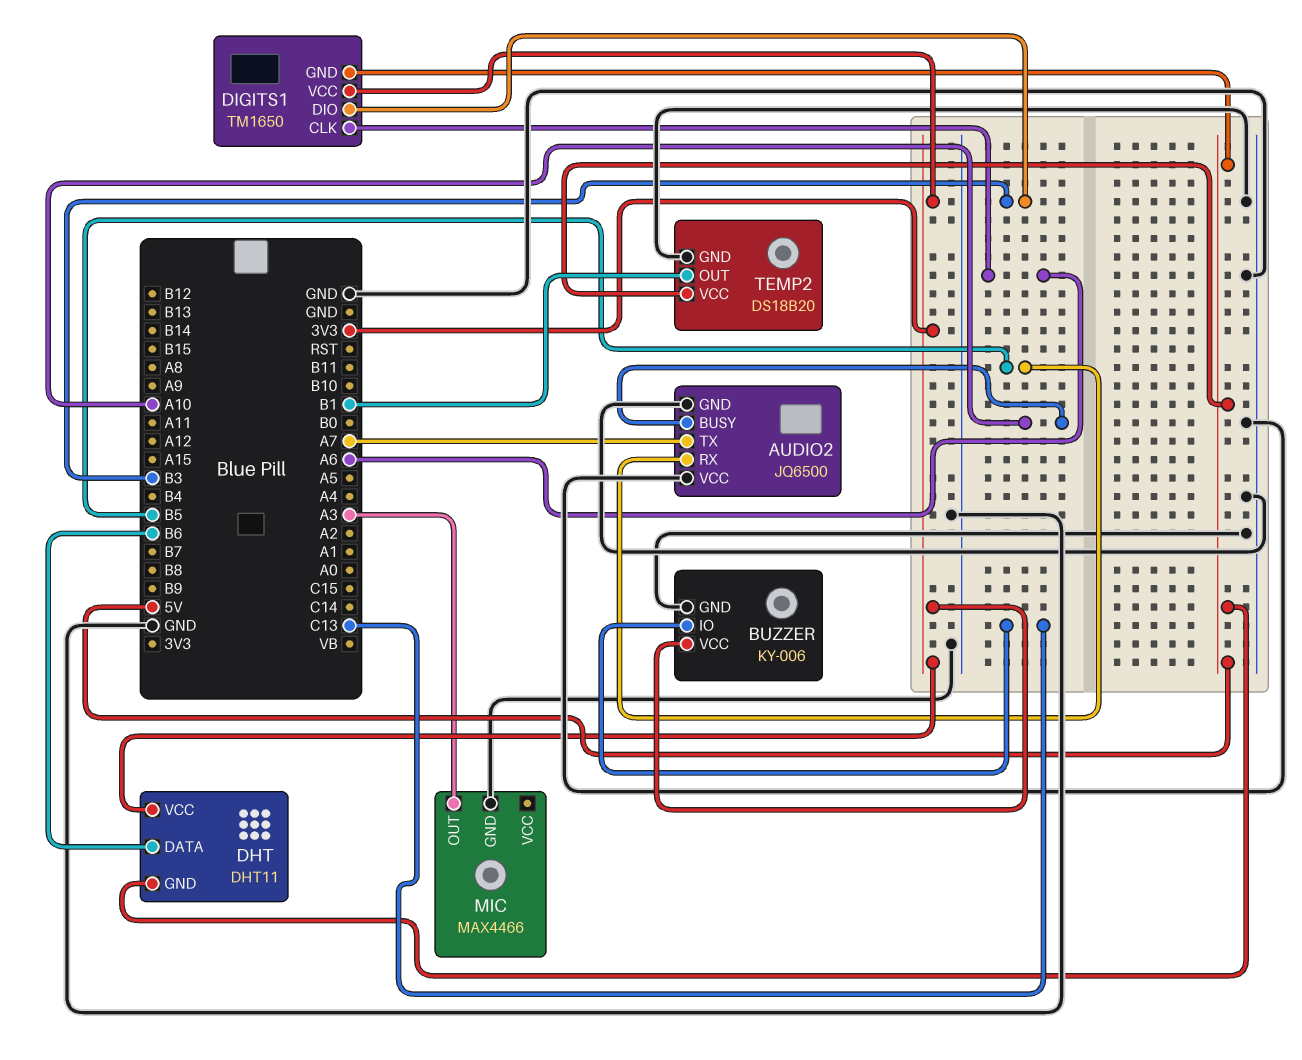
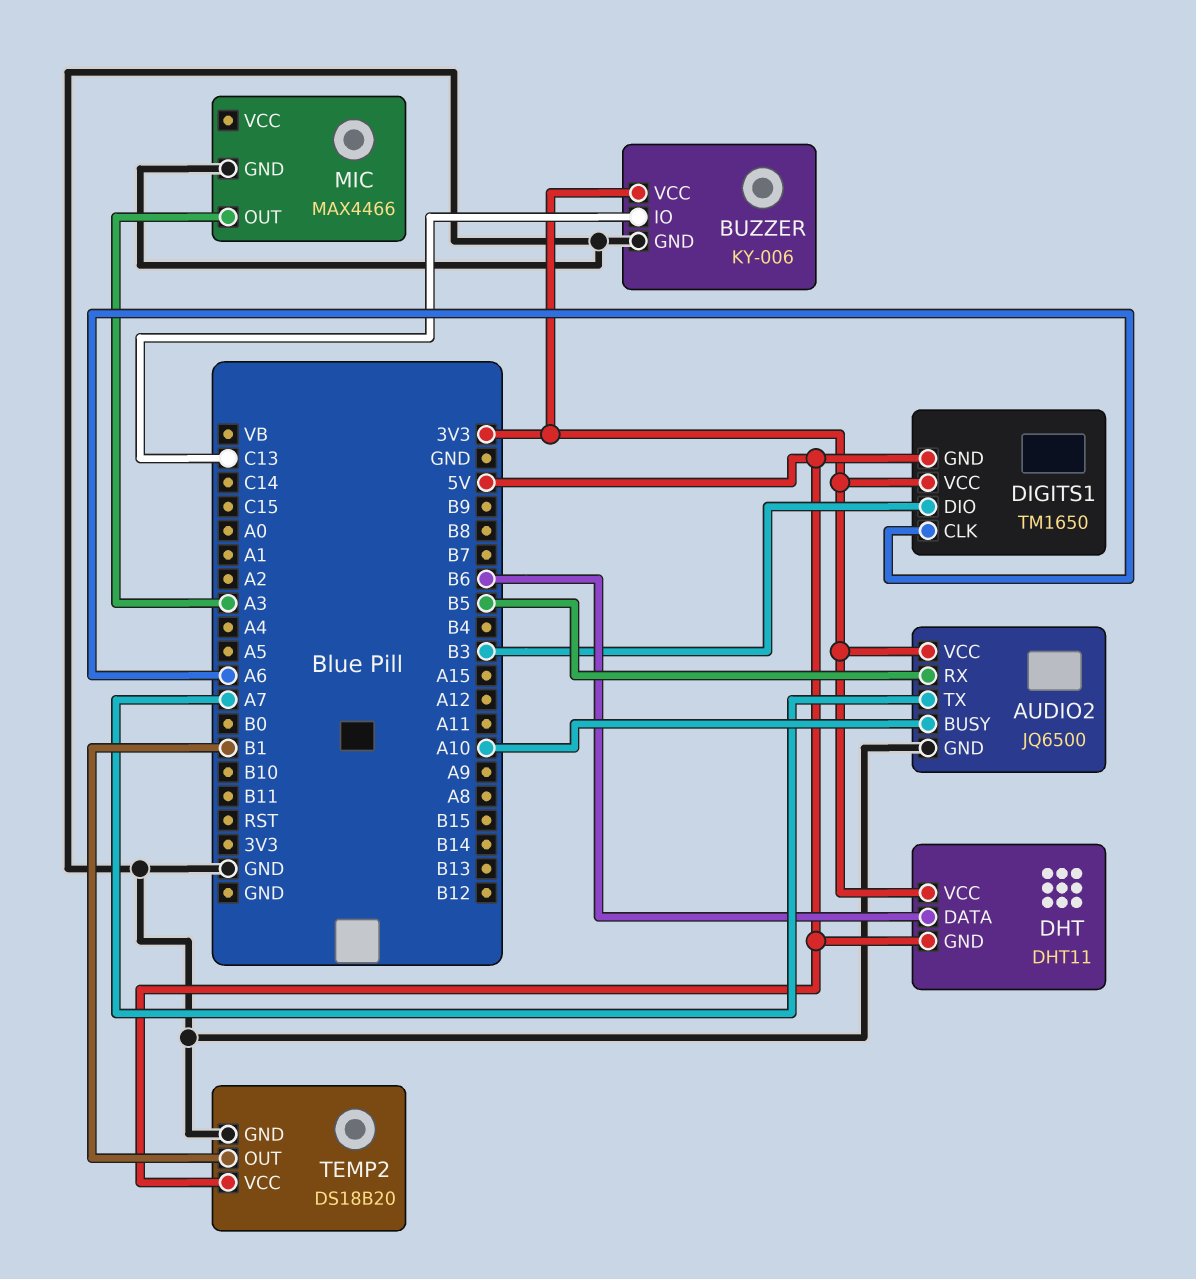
AUDIO2 pin VCC: GND -> 3V3

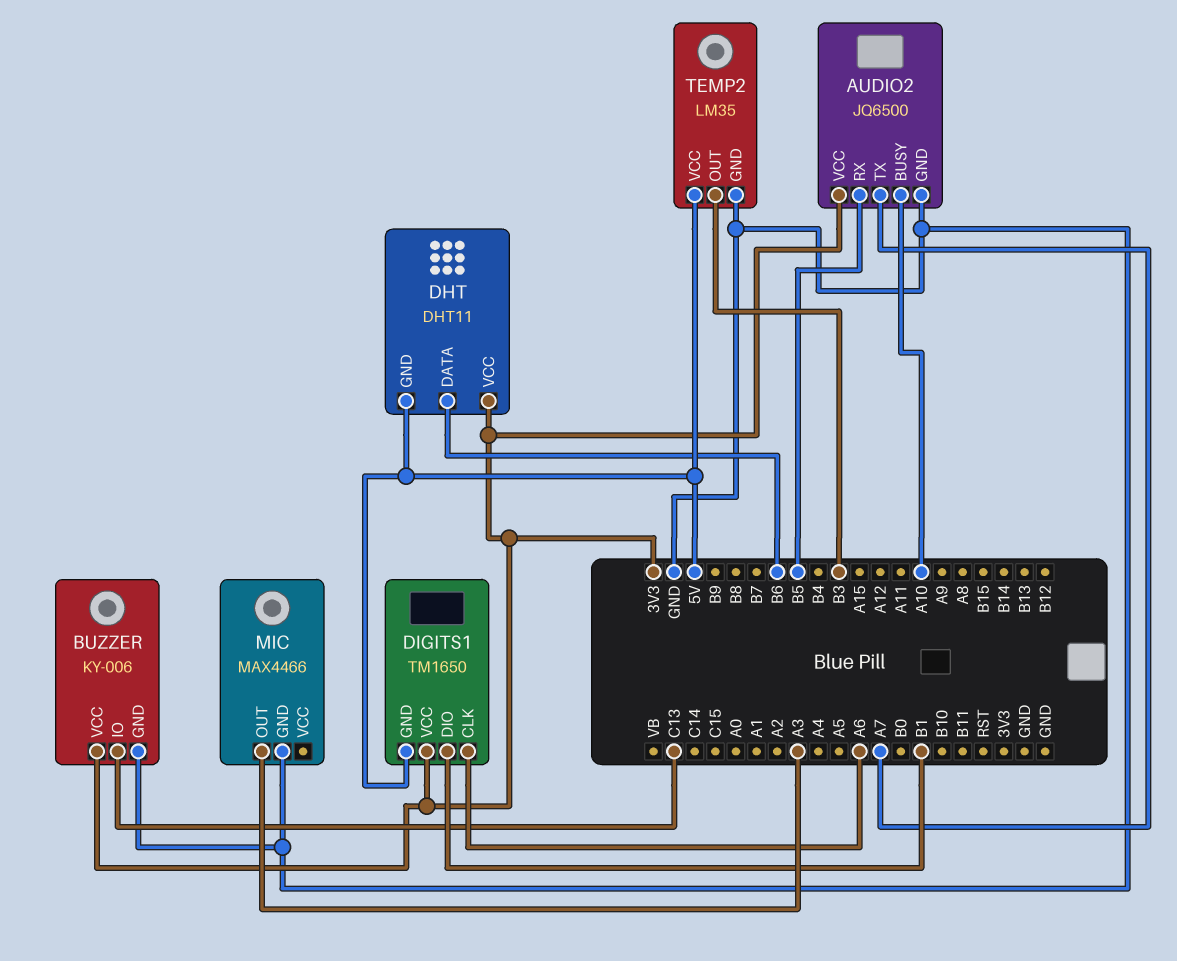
DIGITS1 pin DIO: B3 -> B1
TEMP2: DS18B20 -> LM35
TEMP2 pin OUT: B1 -> B3

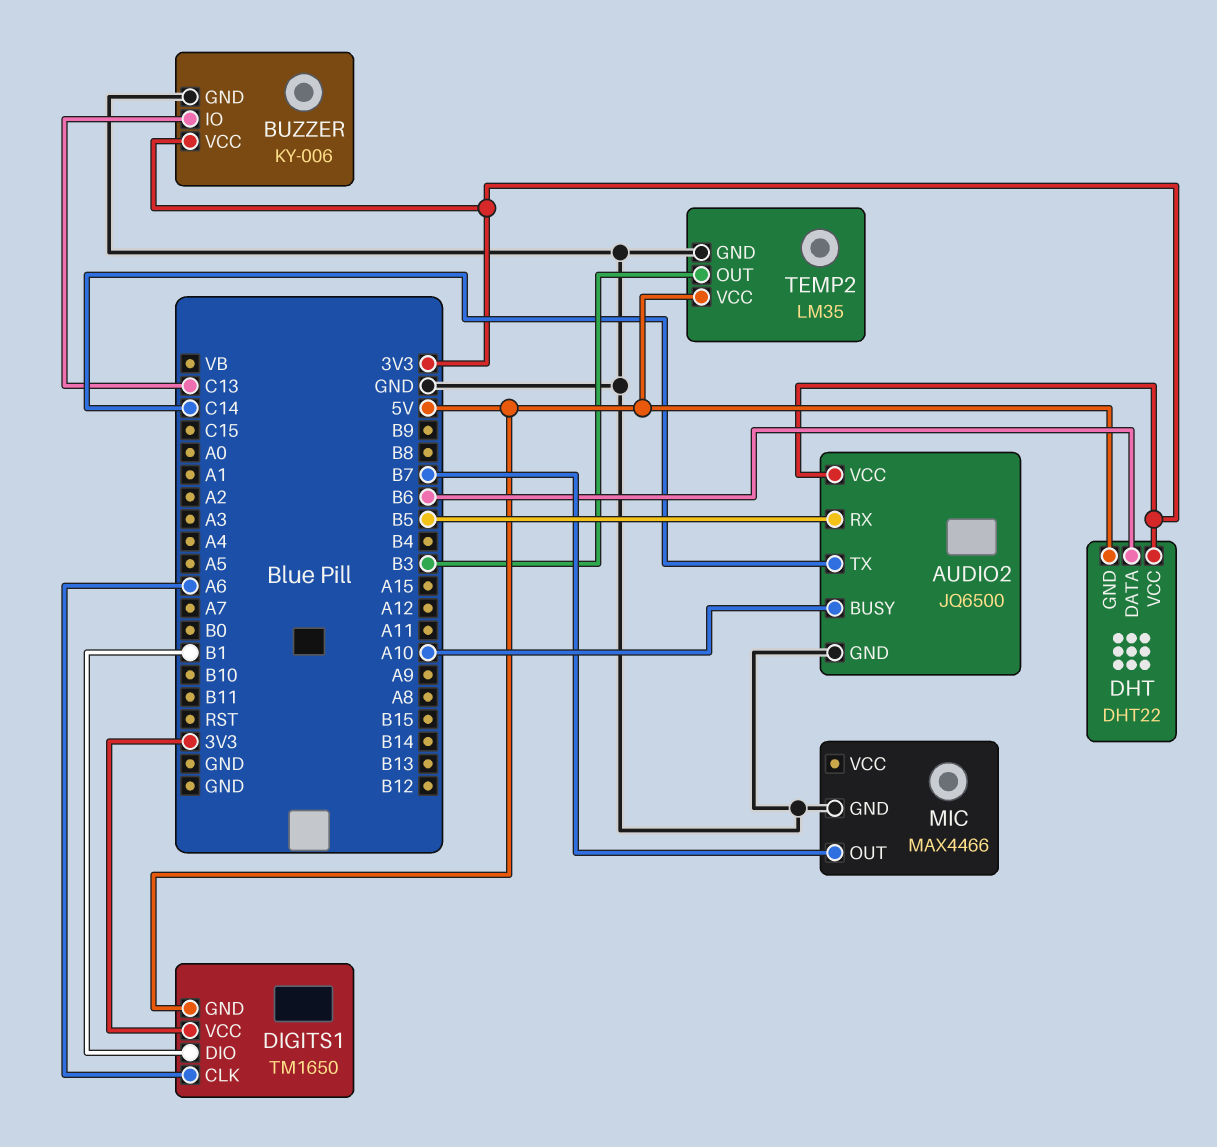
AUDIO2 pin TX: A7 -> C14
DHT: DHT11 -> DHT22
MIC pin OUT: A3 -> B7

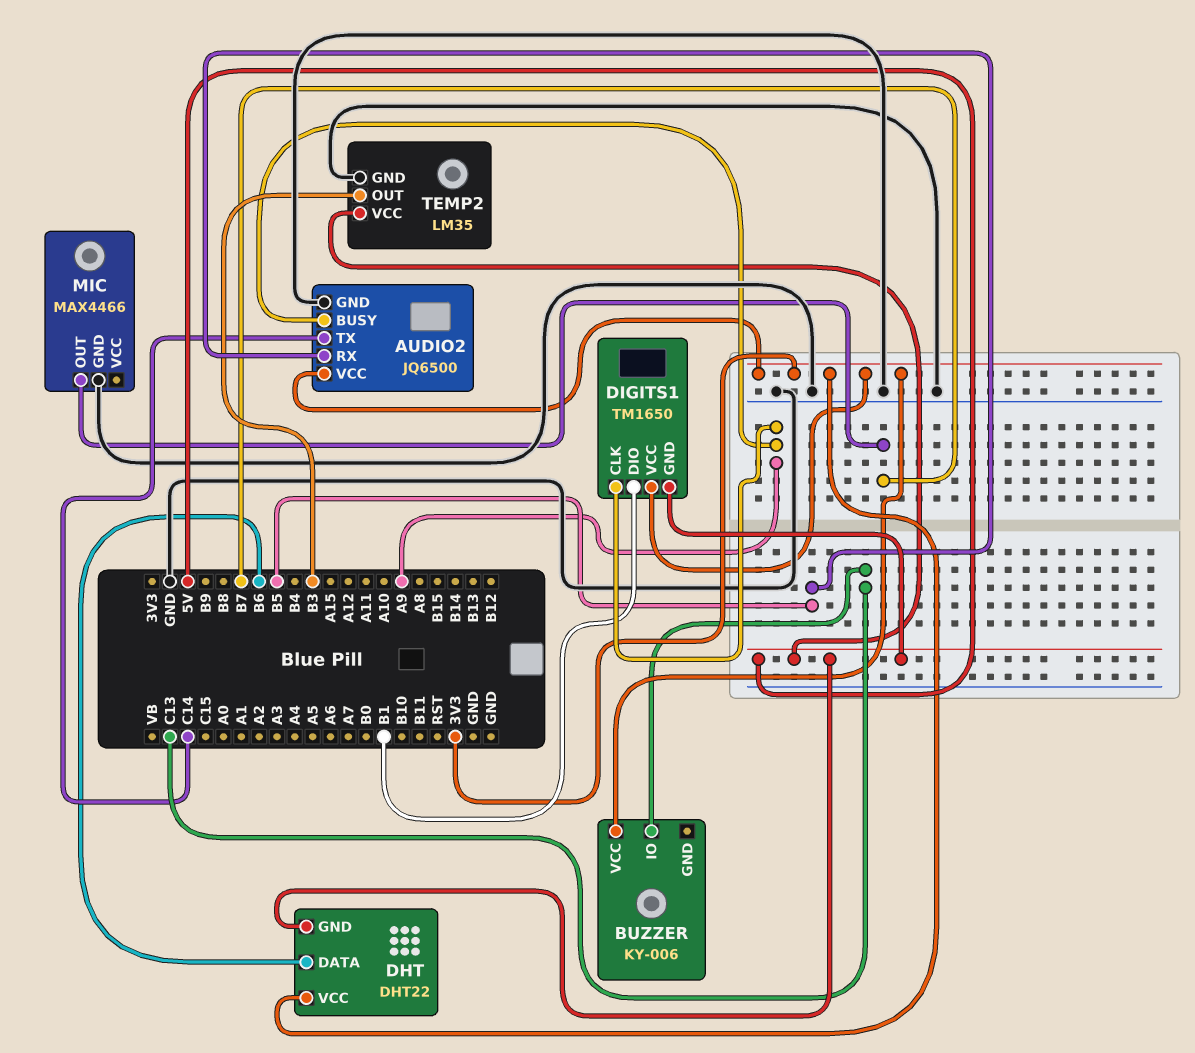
AUDIO2 pin BUSY: A10 -> A9
BUZZER pin GND: GND -> none
DIGITS1 pin CLK: A6 -> A9

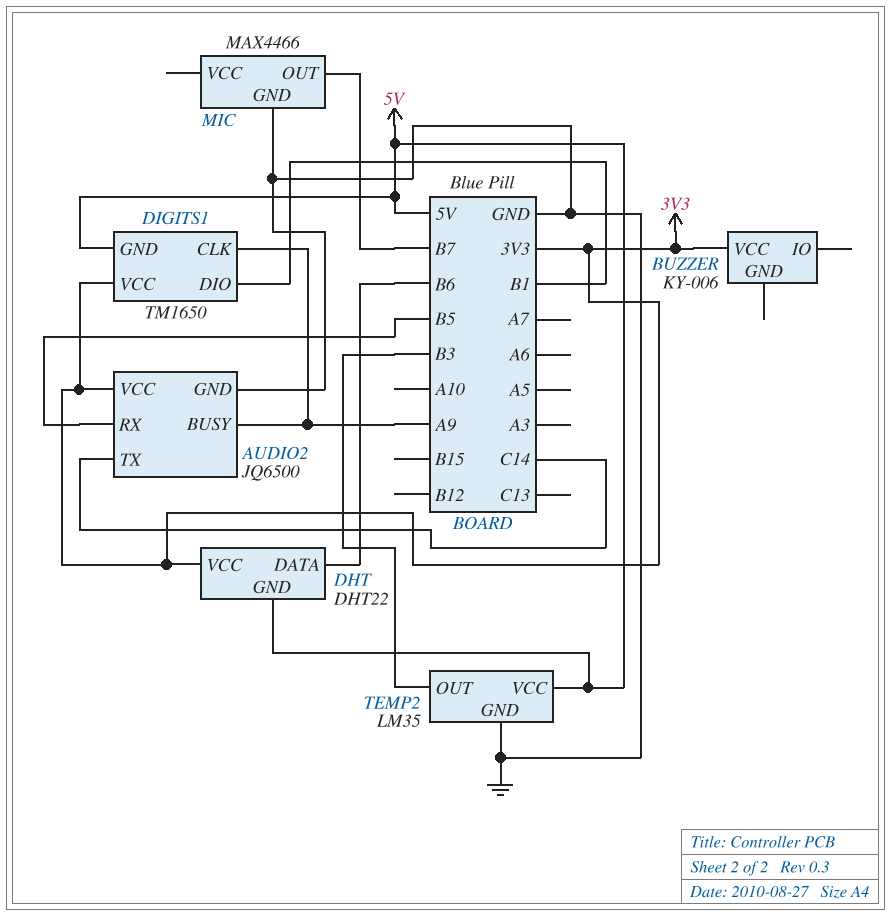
BUZZER pin IO: C13 -> none

